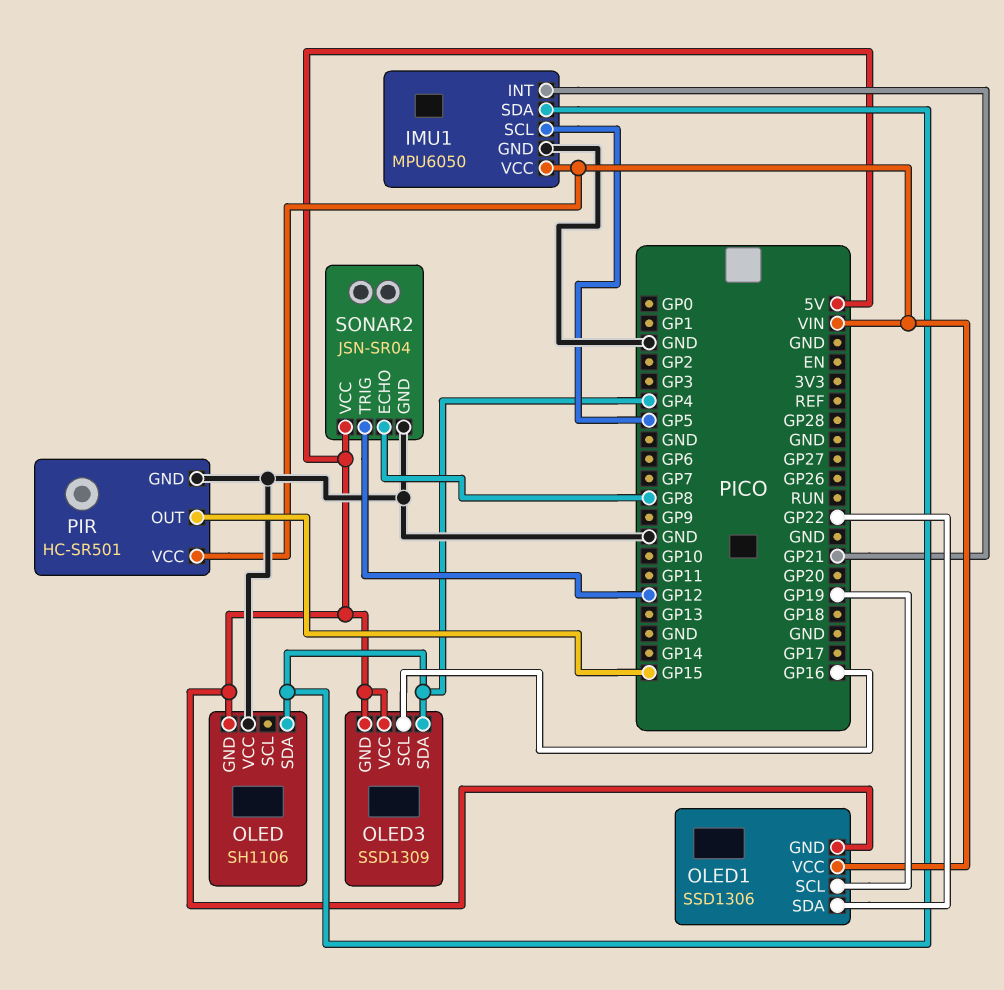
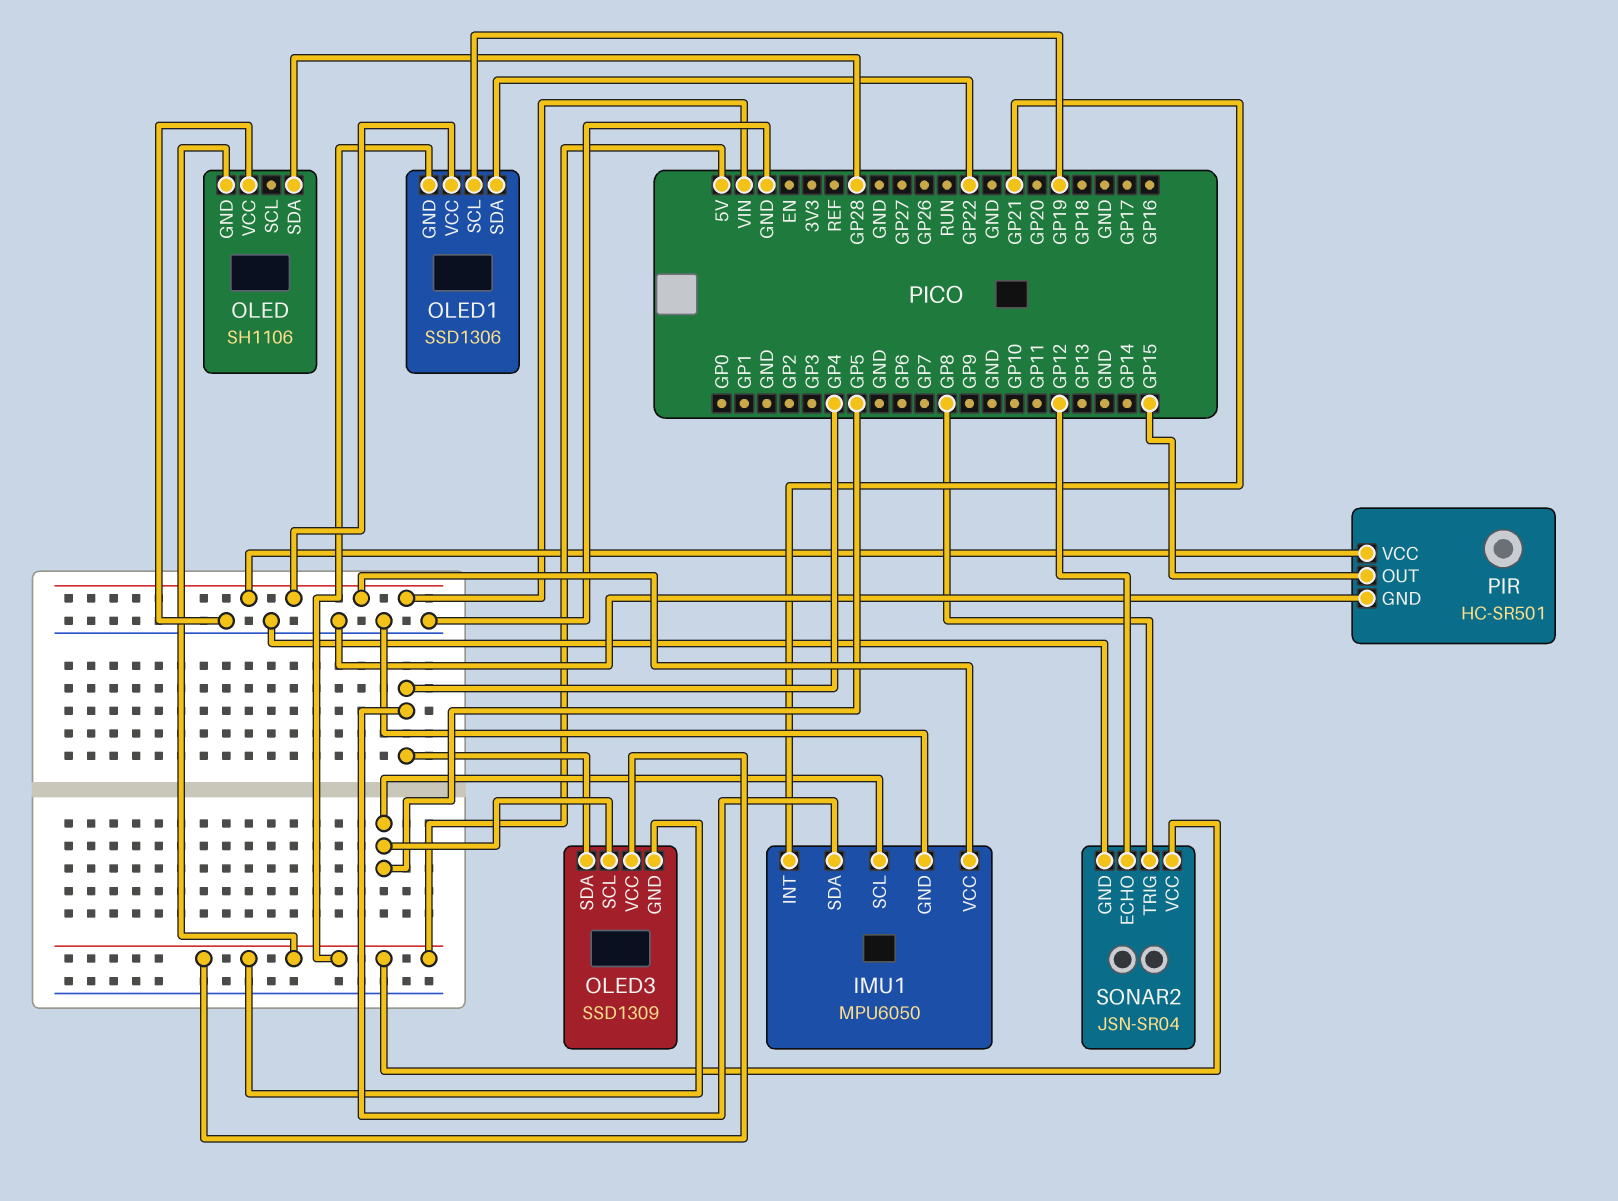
OLED pin SDA: GP4 -> GP28
OLED3 pin SCL: GP16 -> GP5
SONAR2 pin ECHO: GP8 -> GP12
SONAR2 pin TRIG: GP12 -> GP8

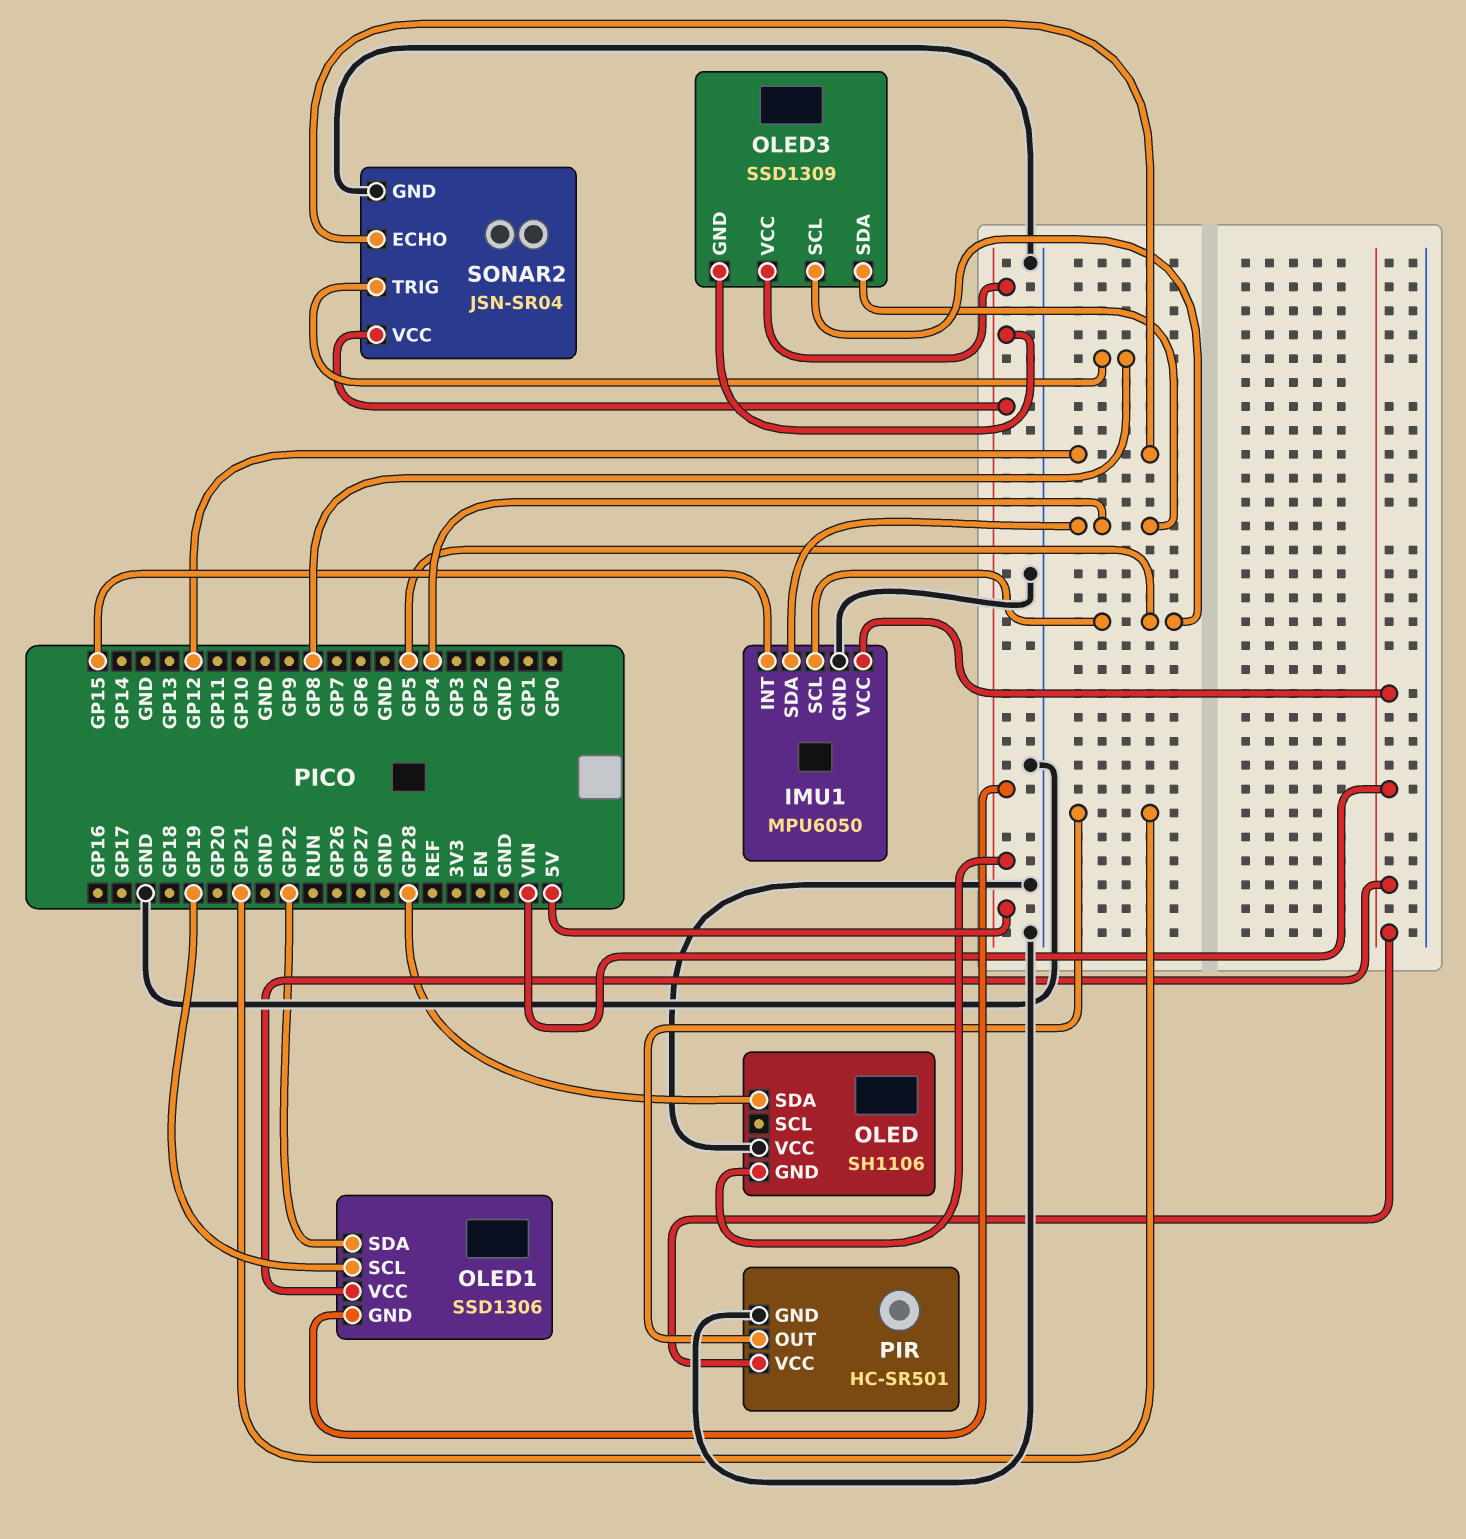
IMU1 pin INT: GP21 -> GP15
PIR pin OUT: GP15 -> GP21

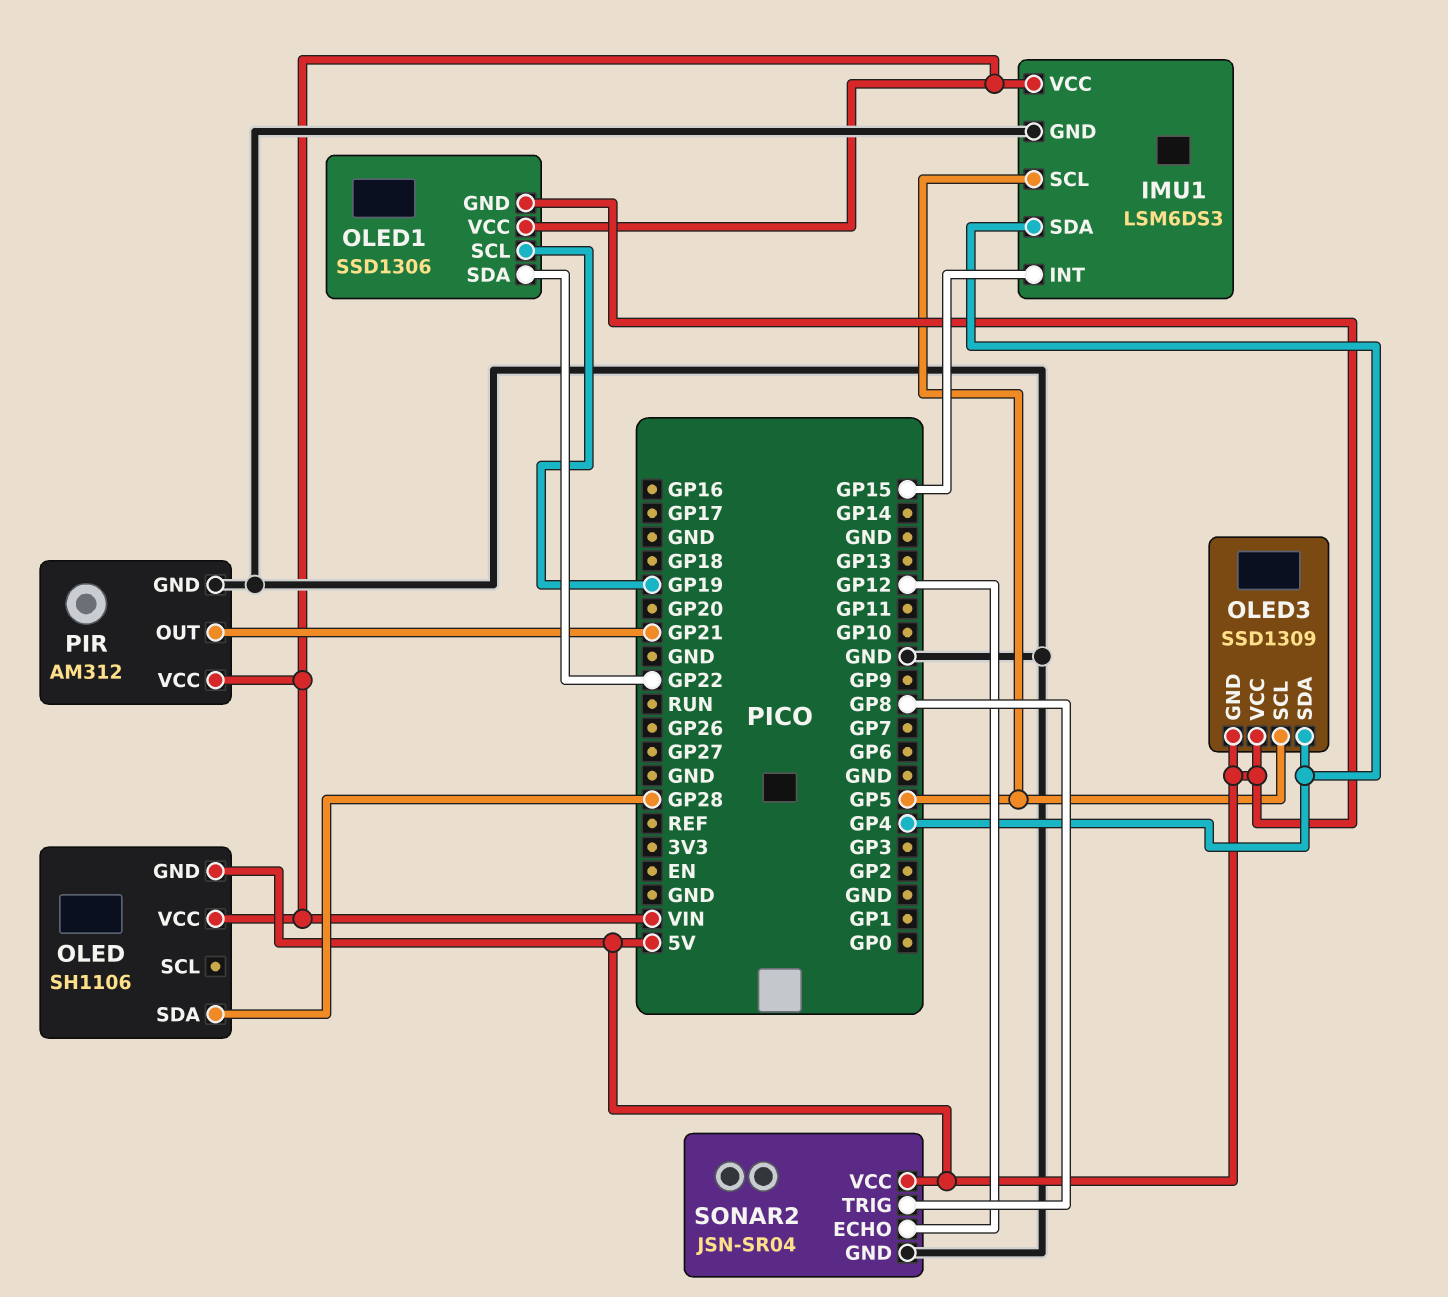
IMU1: MPU6050 -> LSM6DS3
OLED pin VCC: GND -> VIN
PIR: HC-SR501 -> AM312

